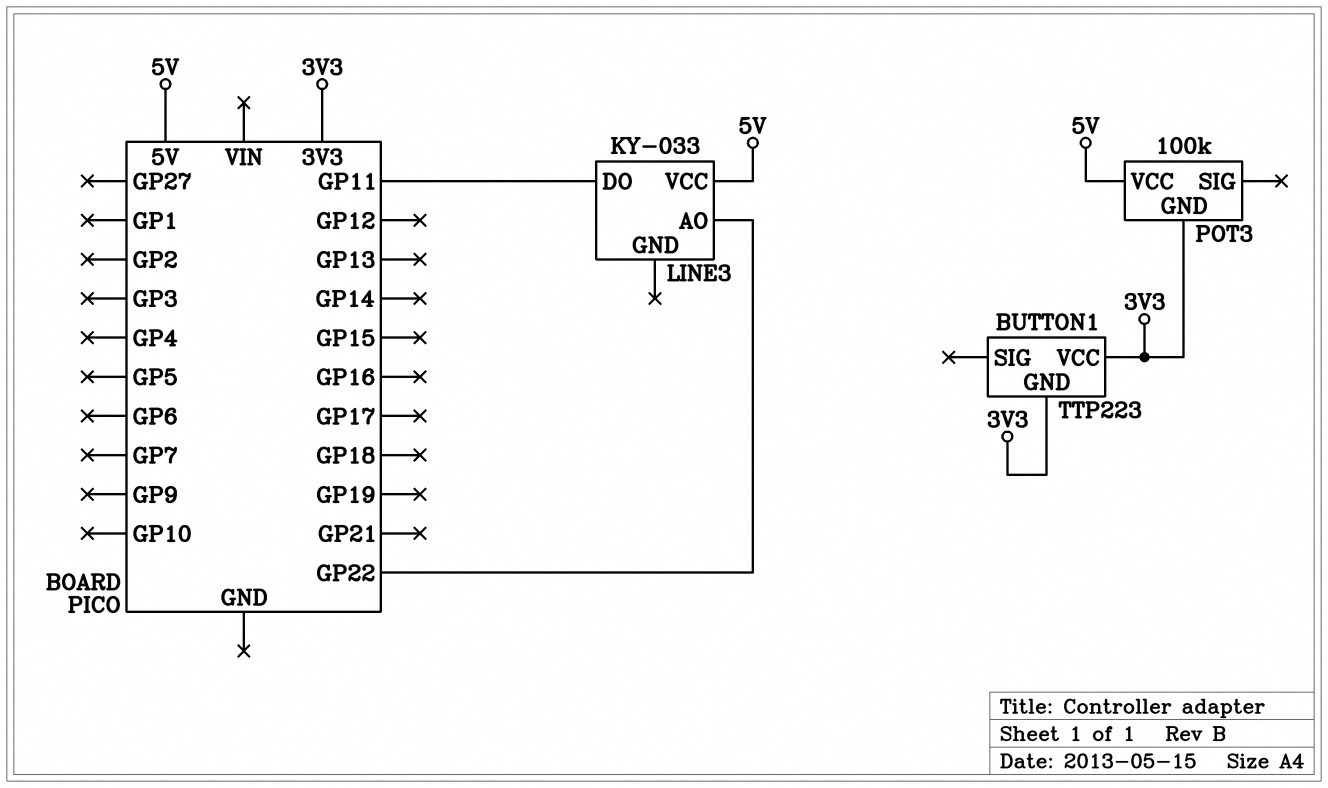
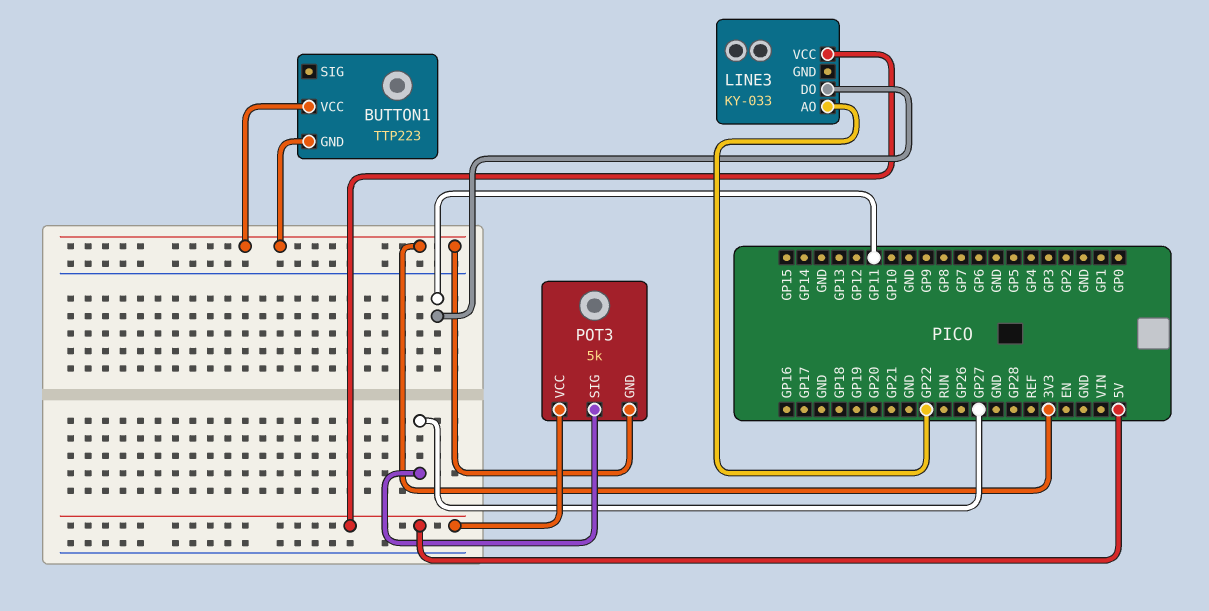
POT3: 100k -> 5k
POT3 pin SIG: none -> GP27

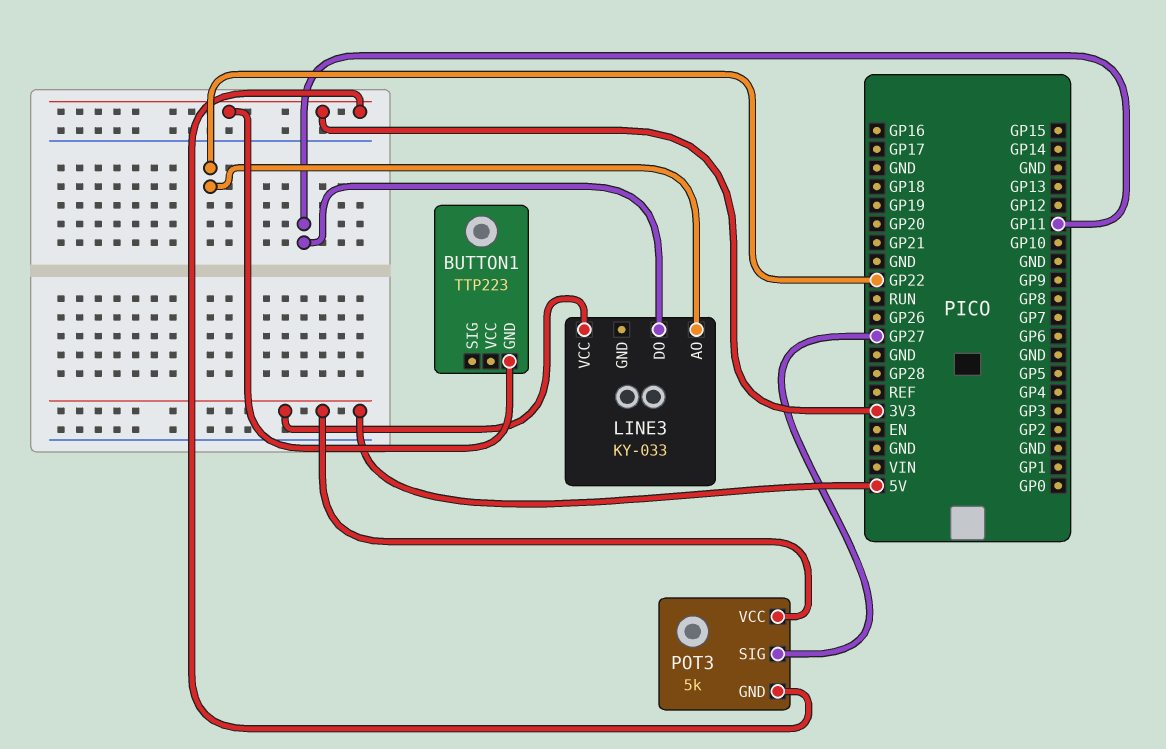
BUTTON1 pin VCC: 3V3 -> none

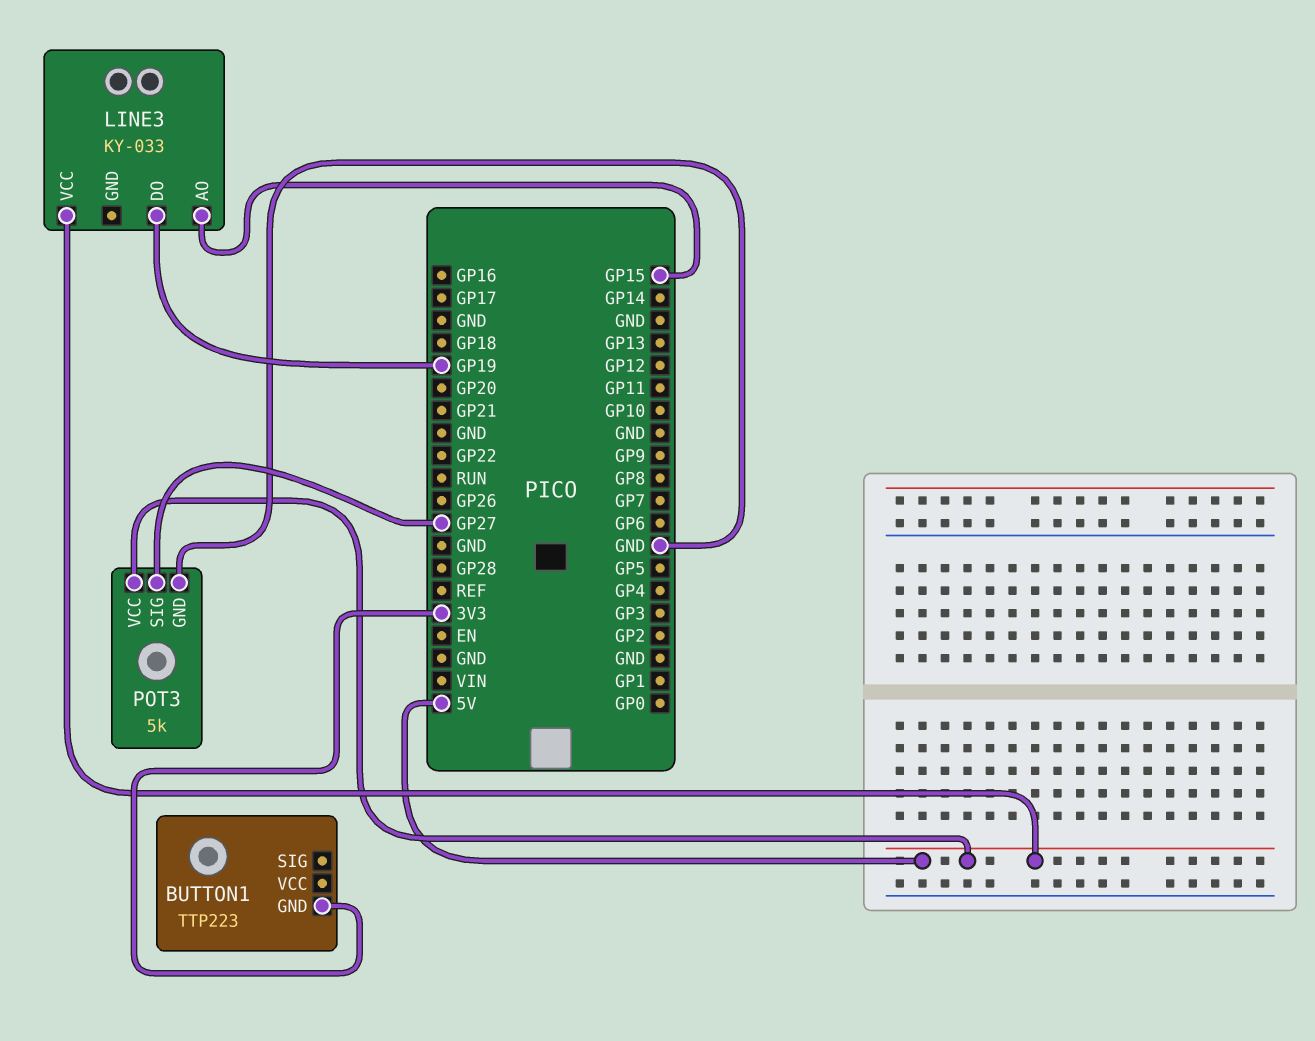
LINE3 pin AO: GP22 -> GP15
LINE3 pin DO: GP11 -> GP19
POT3 pin GND: 3V3 -> GND

